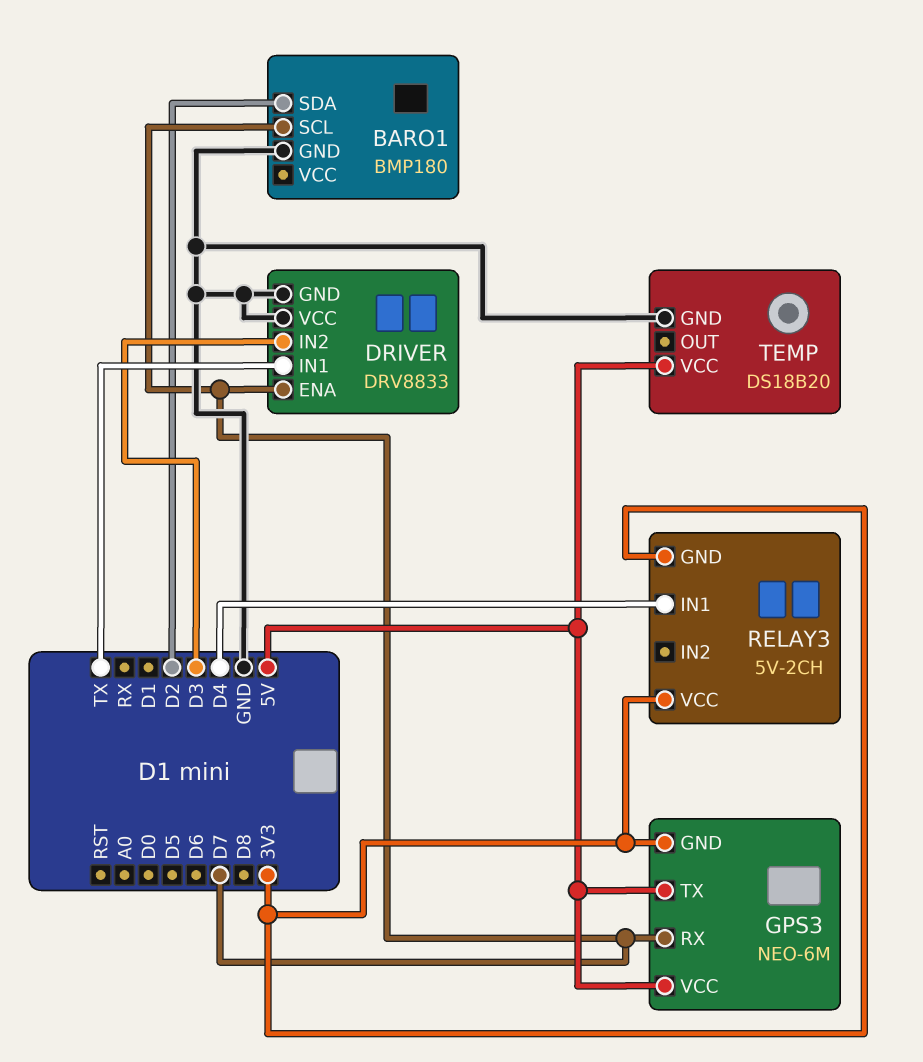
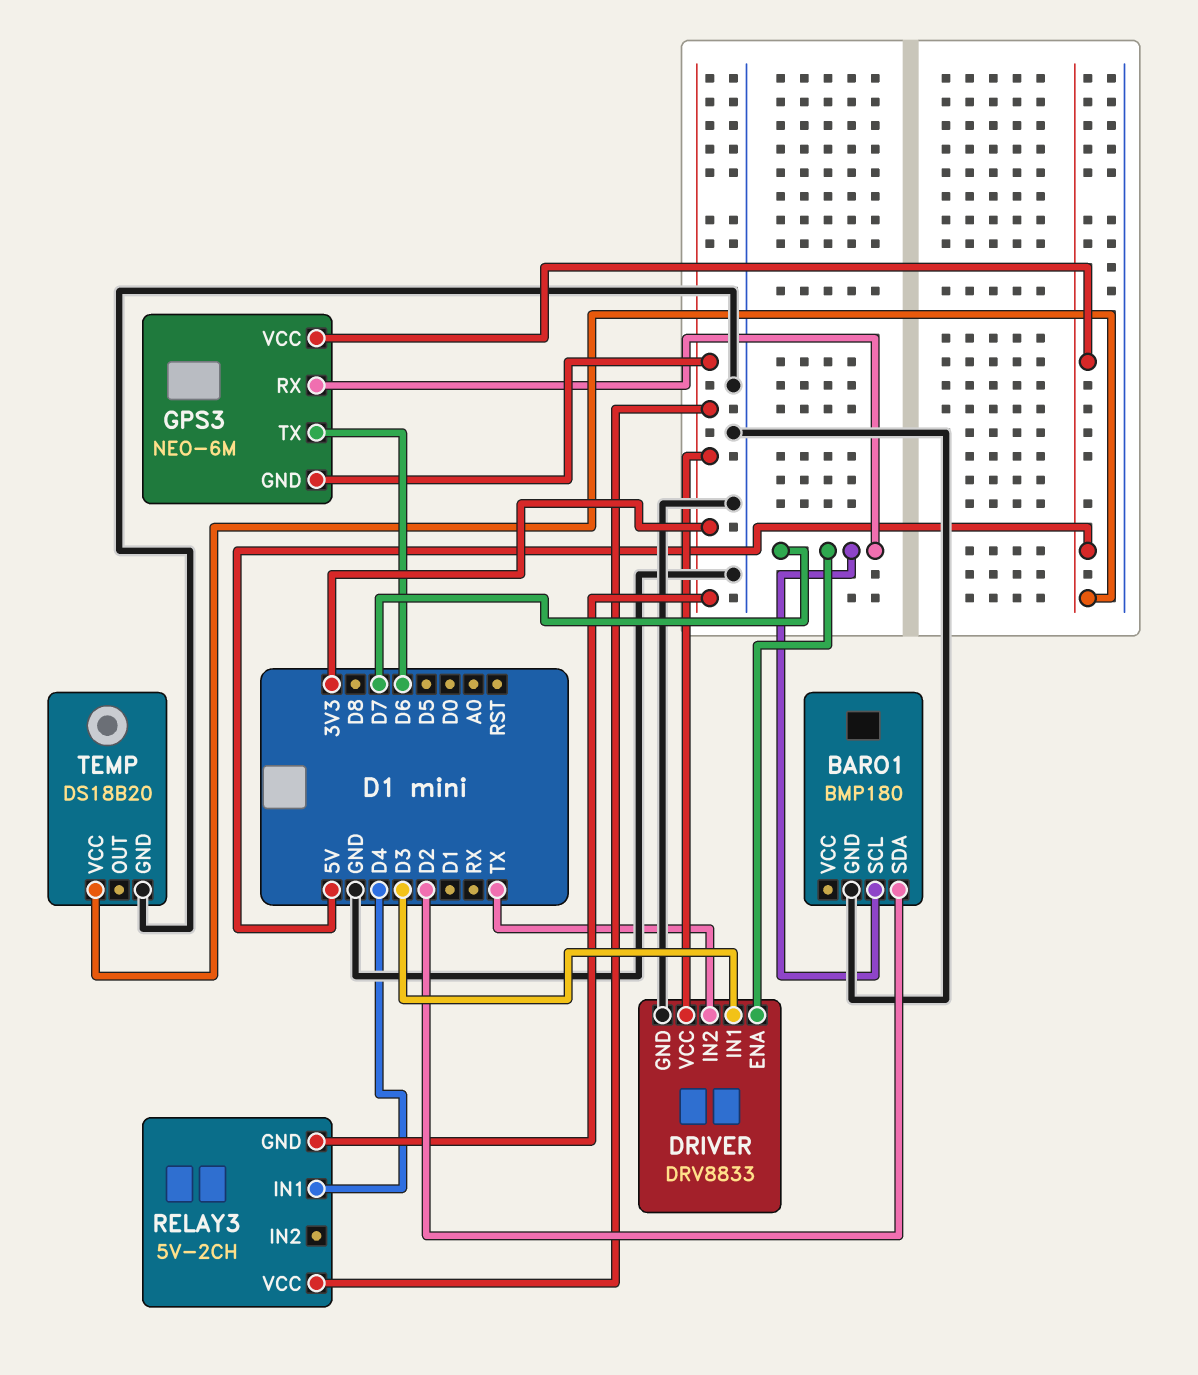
DRIVER pin IN1: TX -> D3
DRIVER pin IN2: D3 -> TX
DRIVER pin VCC: GND -> 3V3
GPS3 pin TX: 5V -> D6

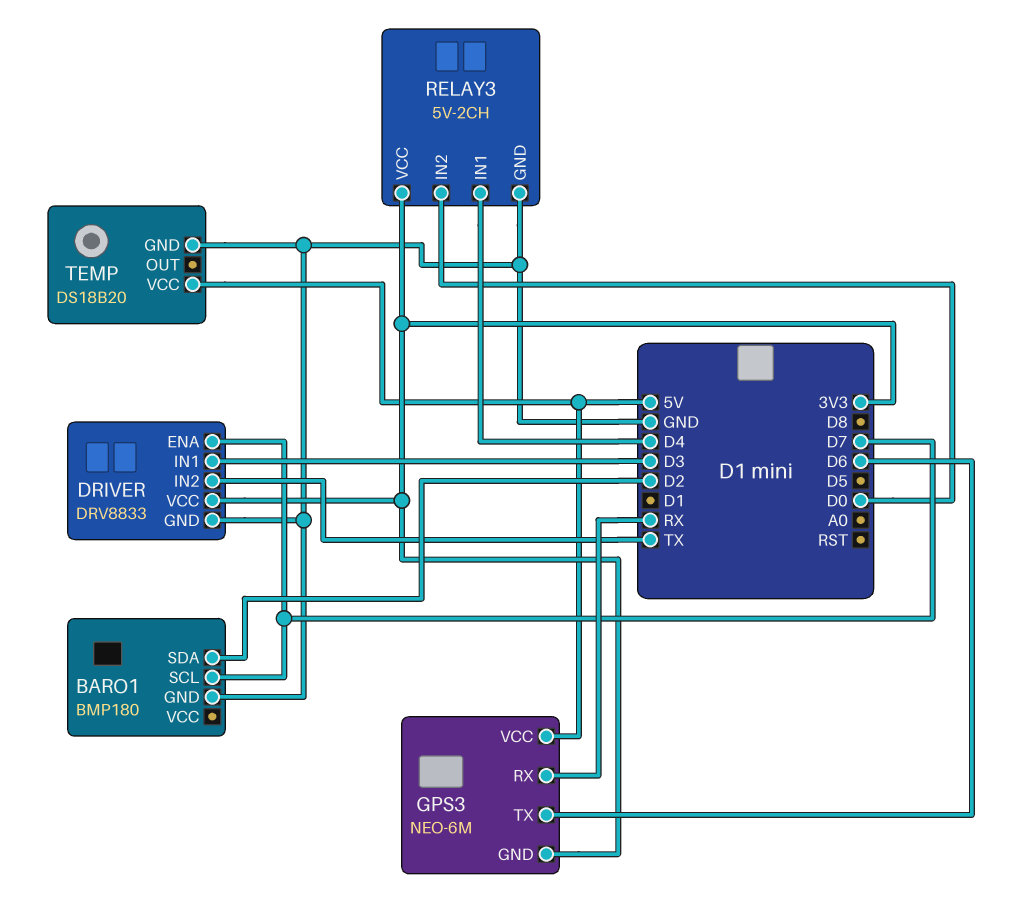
GPS3 pin RX: D7 -> RX
RELAY3 pin GND: 3V3 -> GND
RELAY3 pin IN2: none -> D0

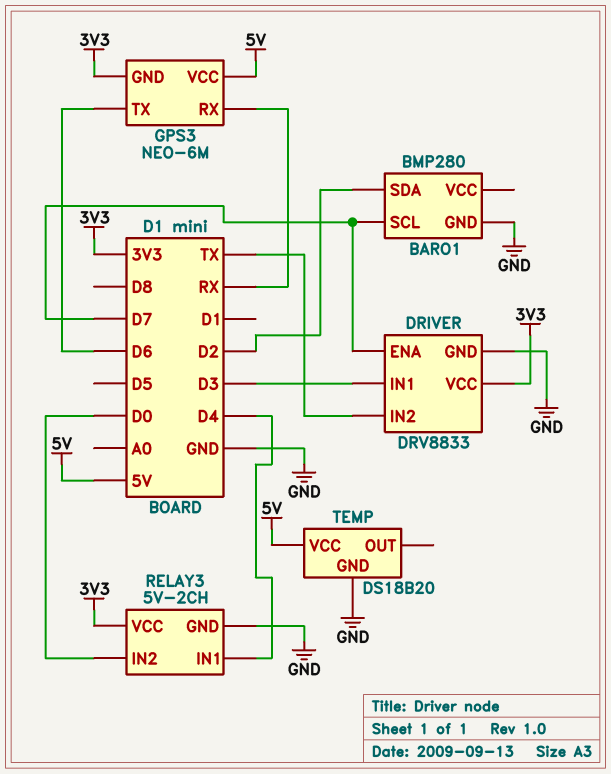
BARO1: BMP180 -> BMP280

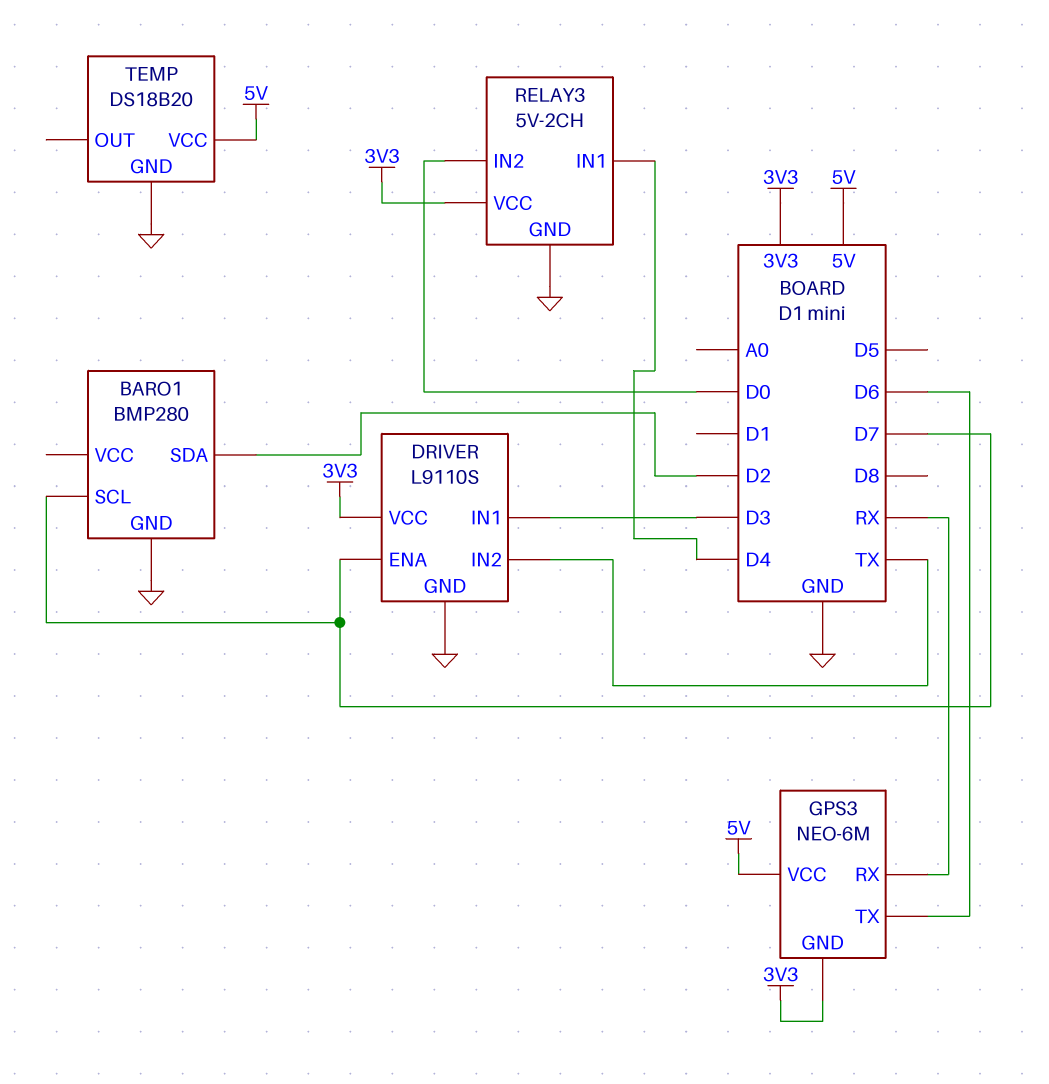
DRIVER: DRV8833 -> L9110S

